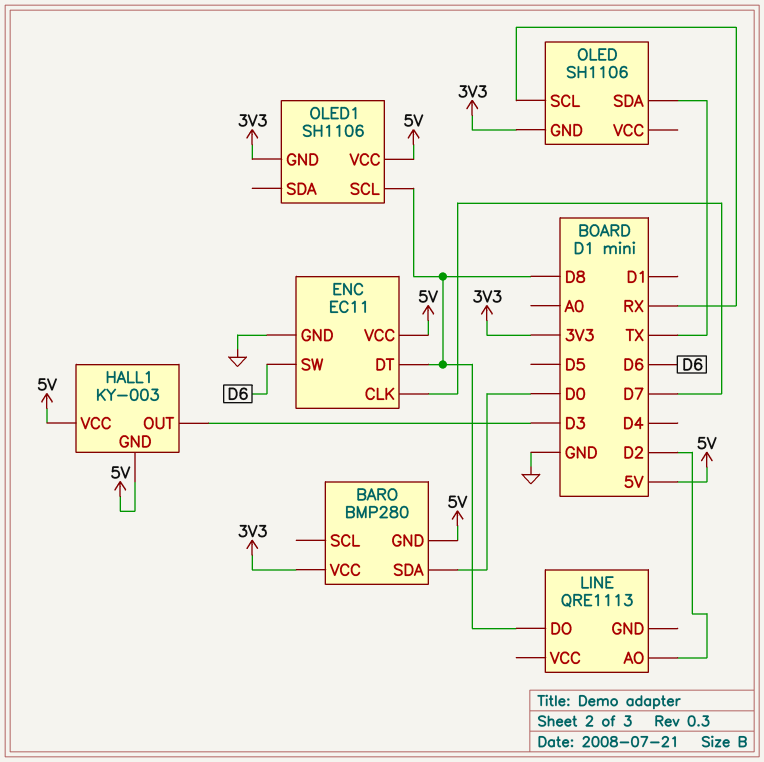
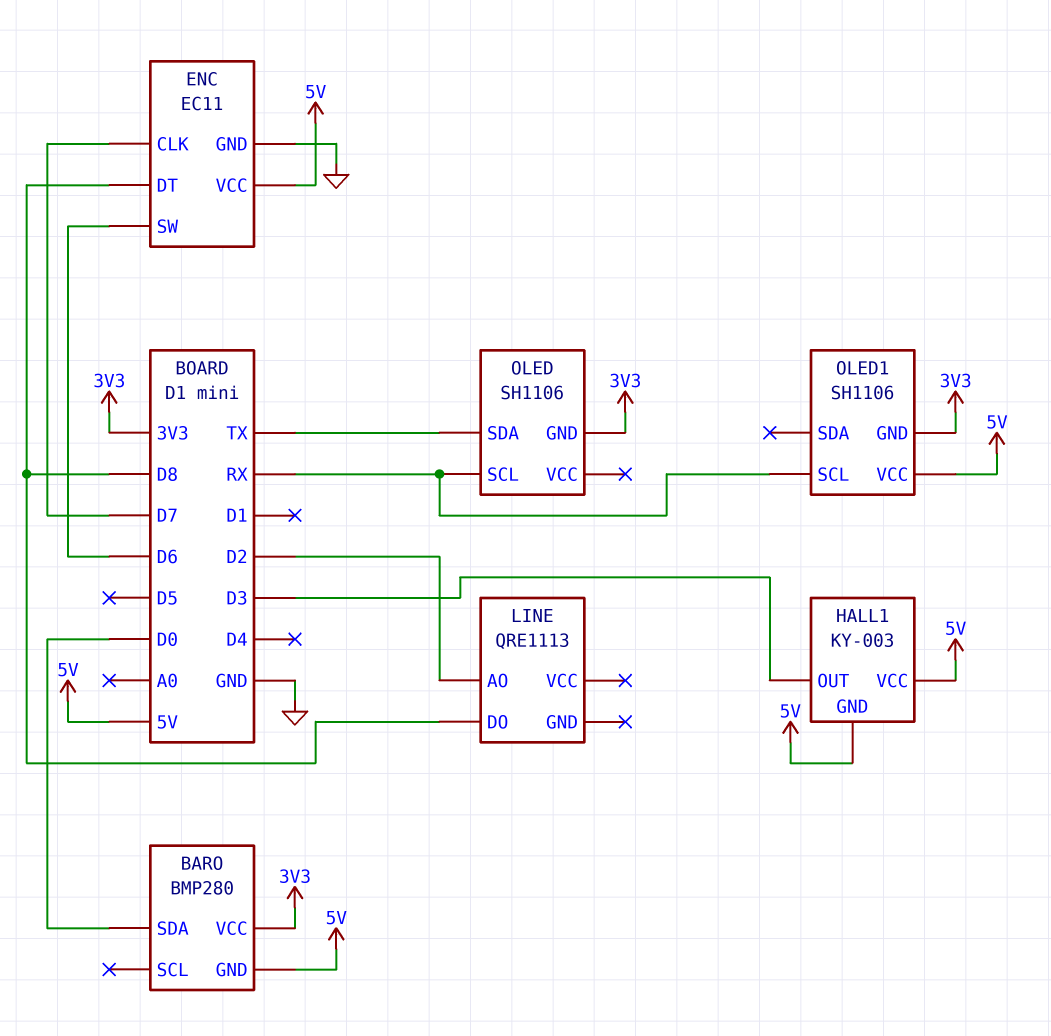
OLED1 pin SCL: D8 -> RX

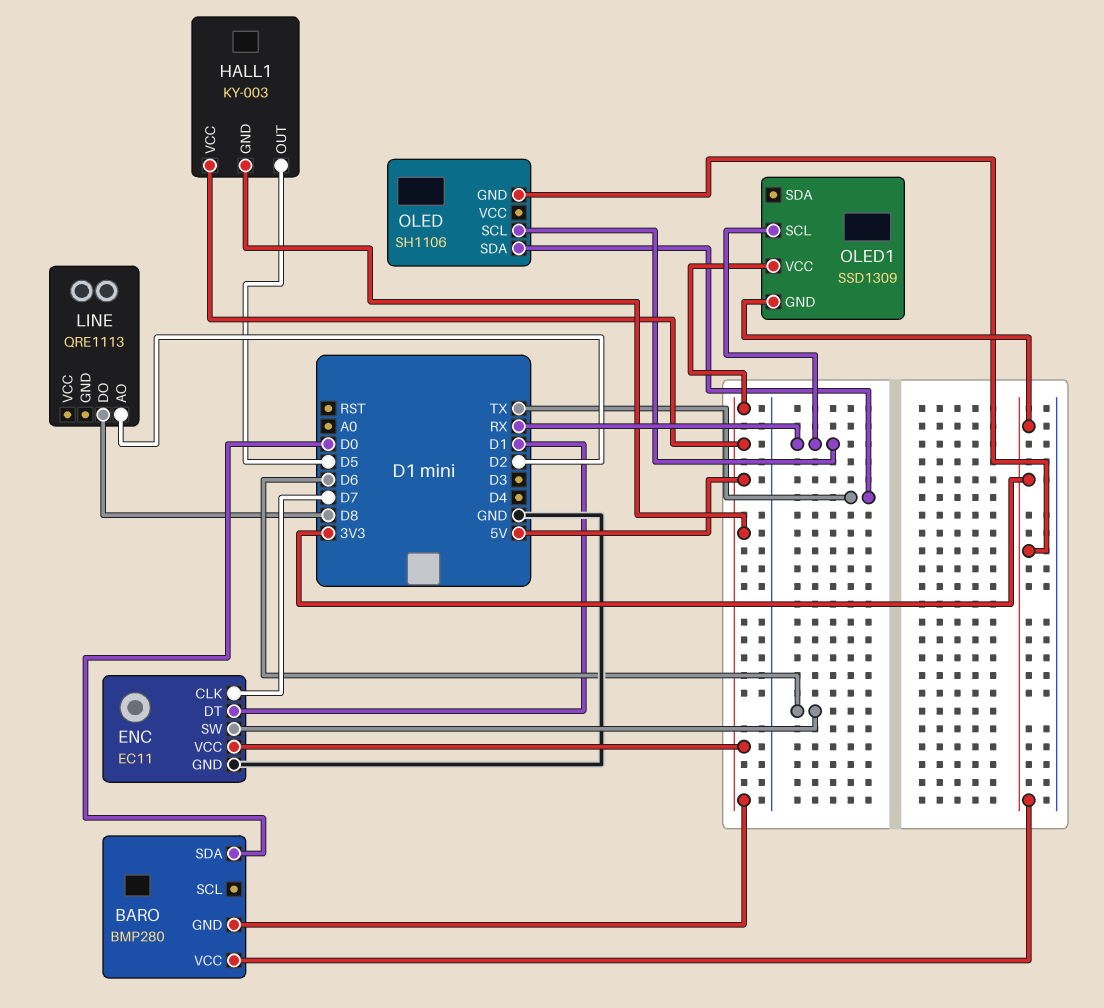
ENC pin DT: D8 -> D1
HALL1 pin OUT: D3 -> D5
OLED1: SH1106 -> SSD1309

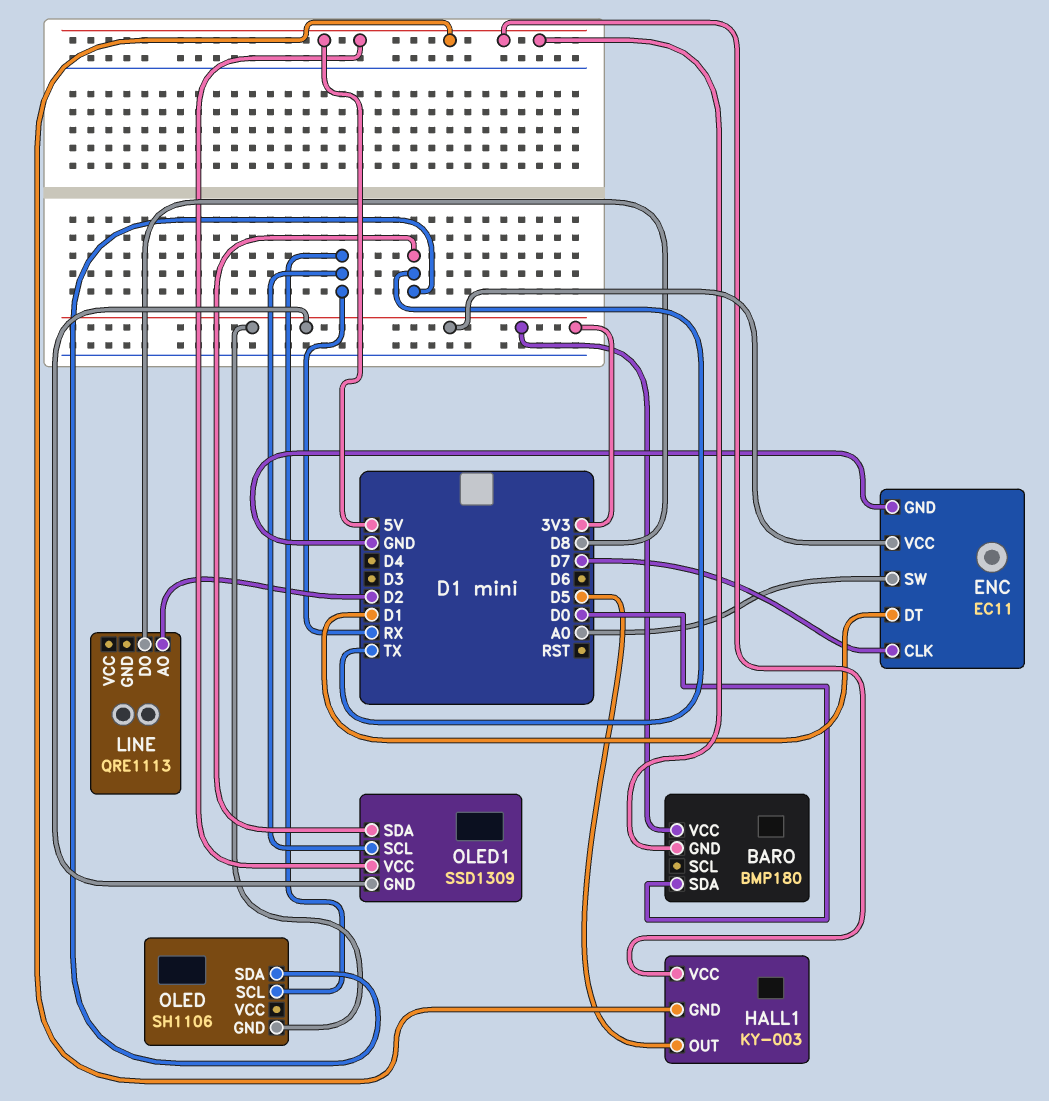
BARO: BMP280 -> BMP180
ENC pin SW: D6 -> A0
ENC pin VCC: 5V -> 3V3
OLED1 pin SDA: none -> TX

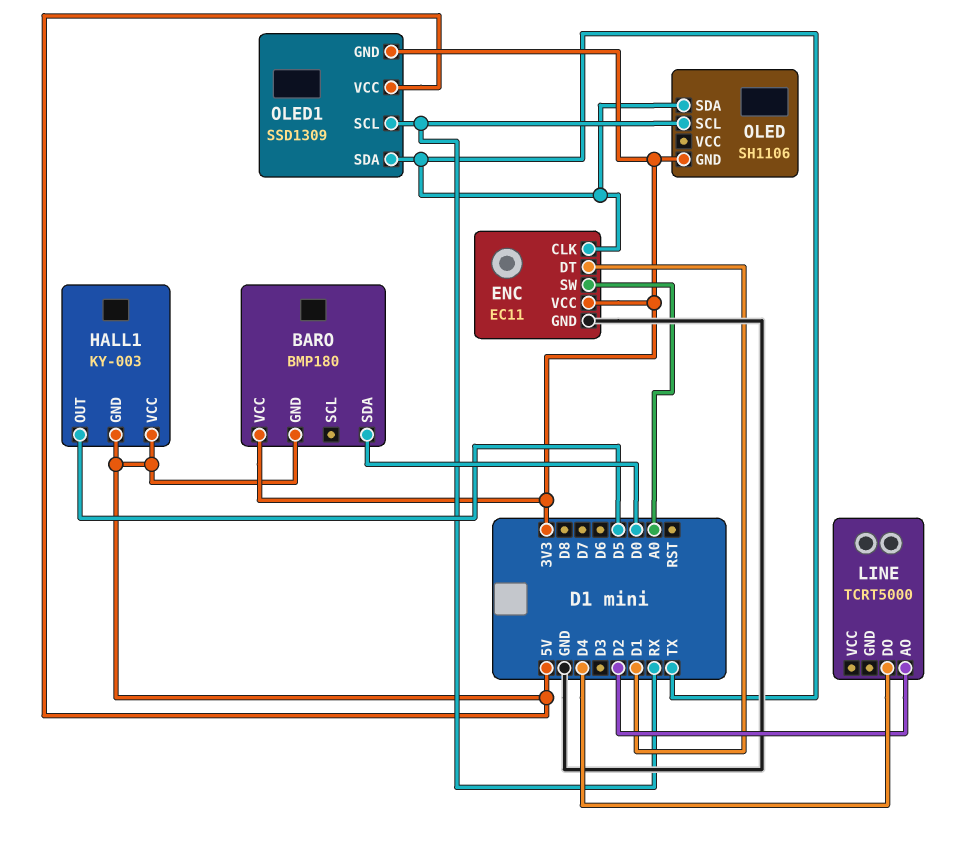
ENC pin CLK: D7 -> TX
LINE: QRE1113 -> TCRT5000
LINE pin DO: D8 -> D4

